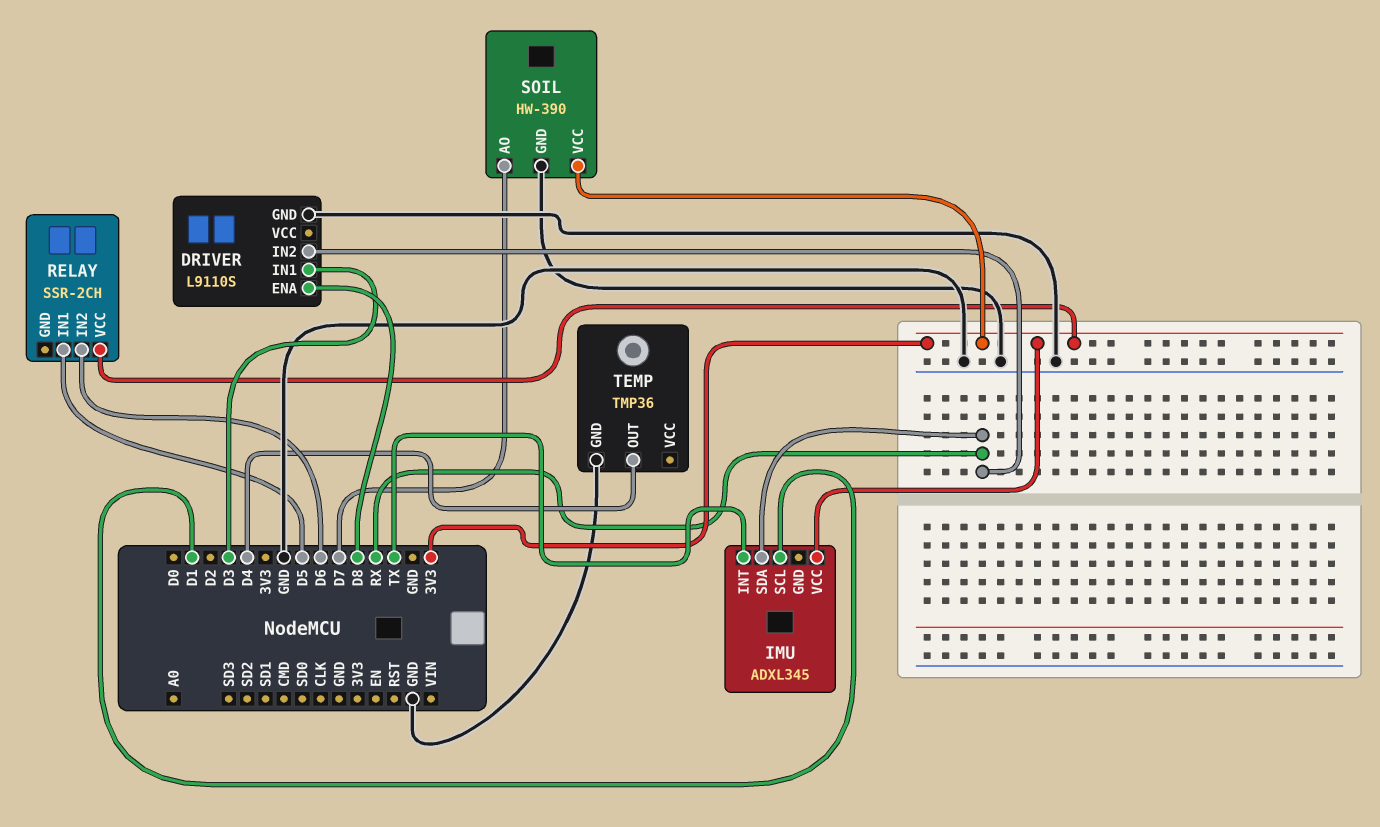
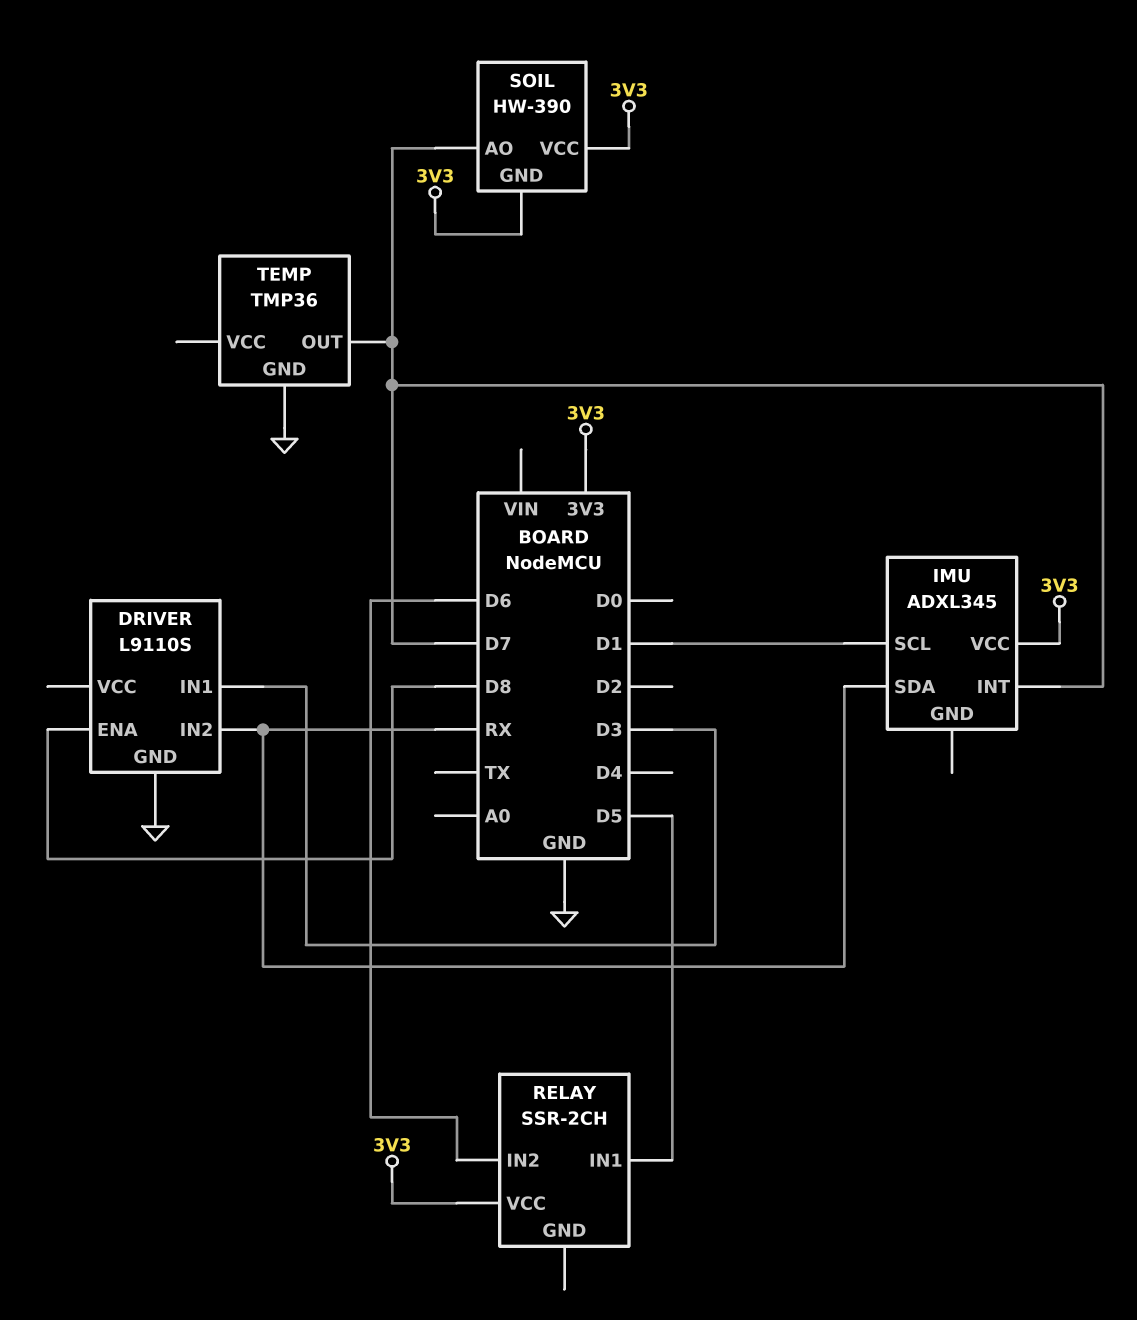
IMU pin INT: TX -> D7
SOIL pin GND: GND -> 3V3
TEMP pin OUT: D4 -> D7

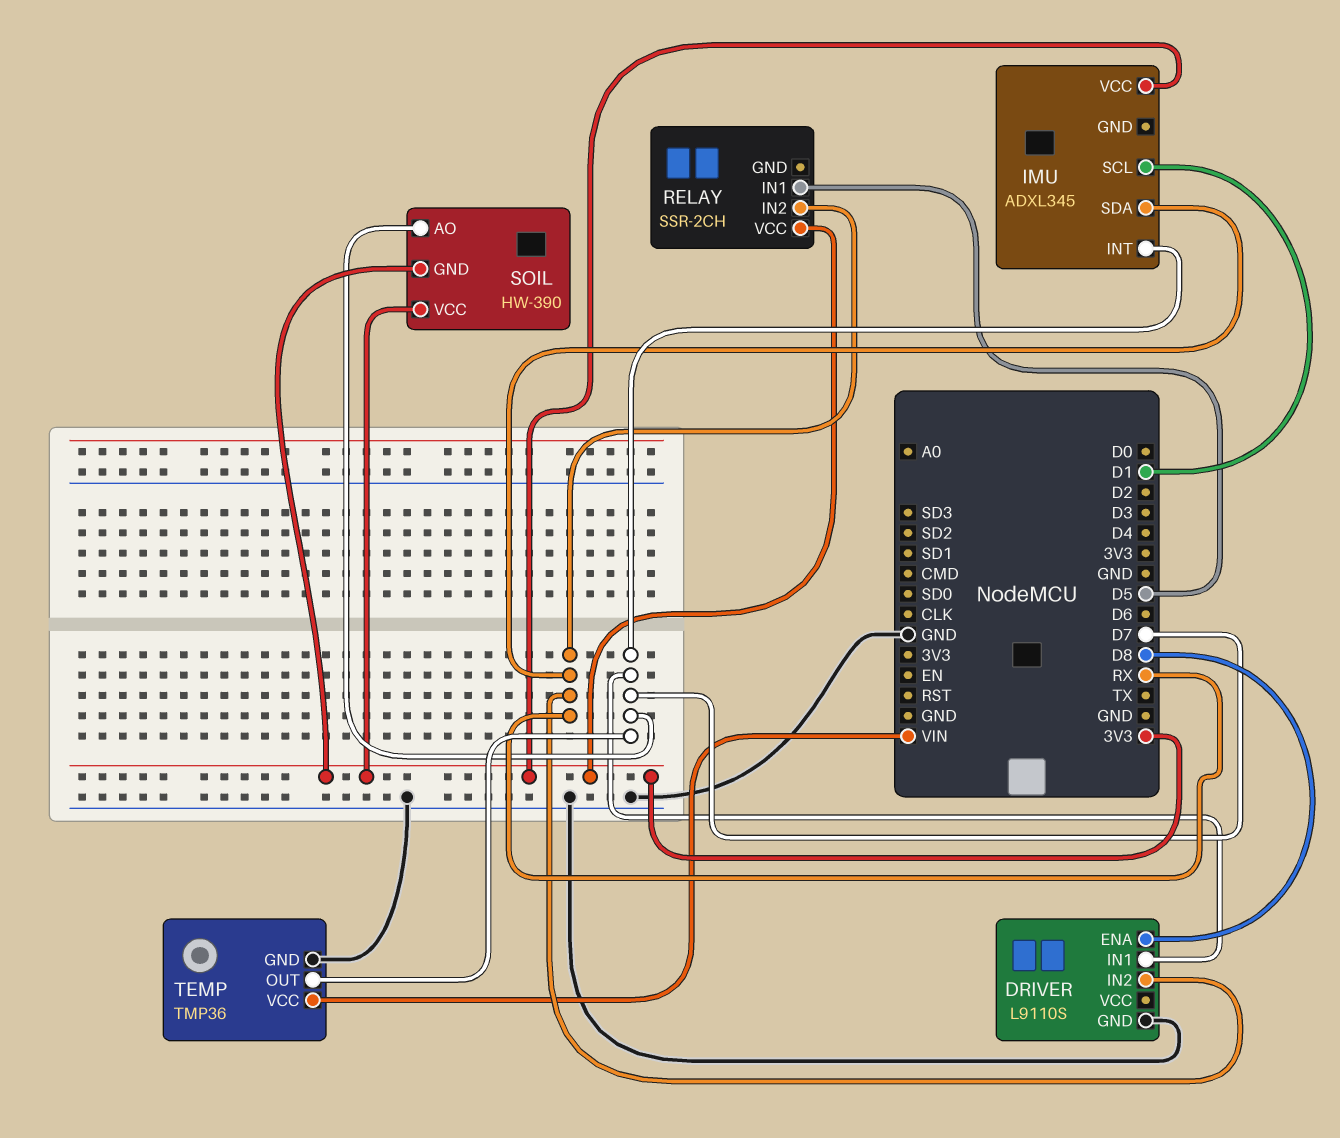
DRIVER pin IN1: D3 -> D7
RELAY pin IN2: D6 -> RX
TEMP pin VCC: none -> VIN

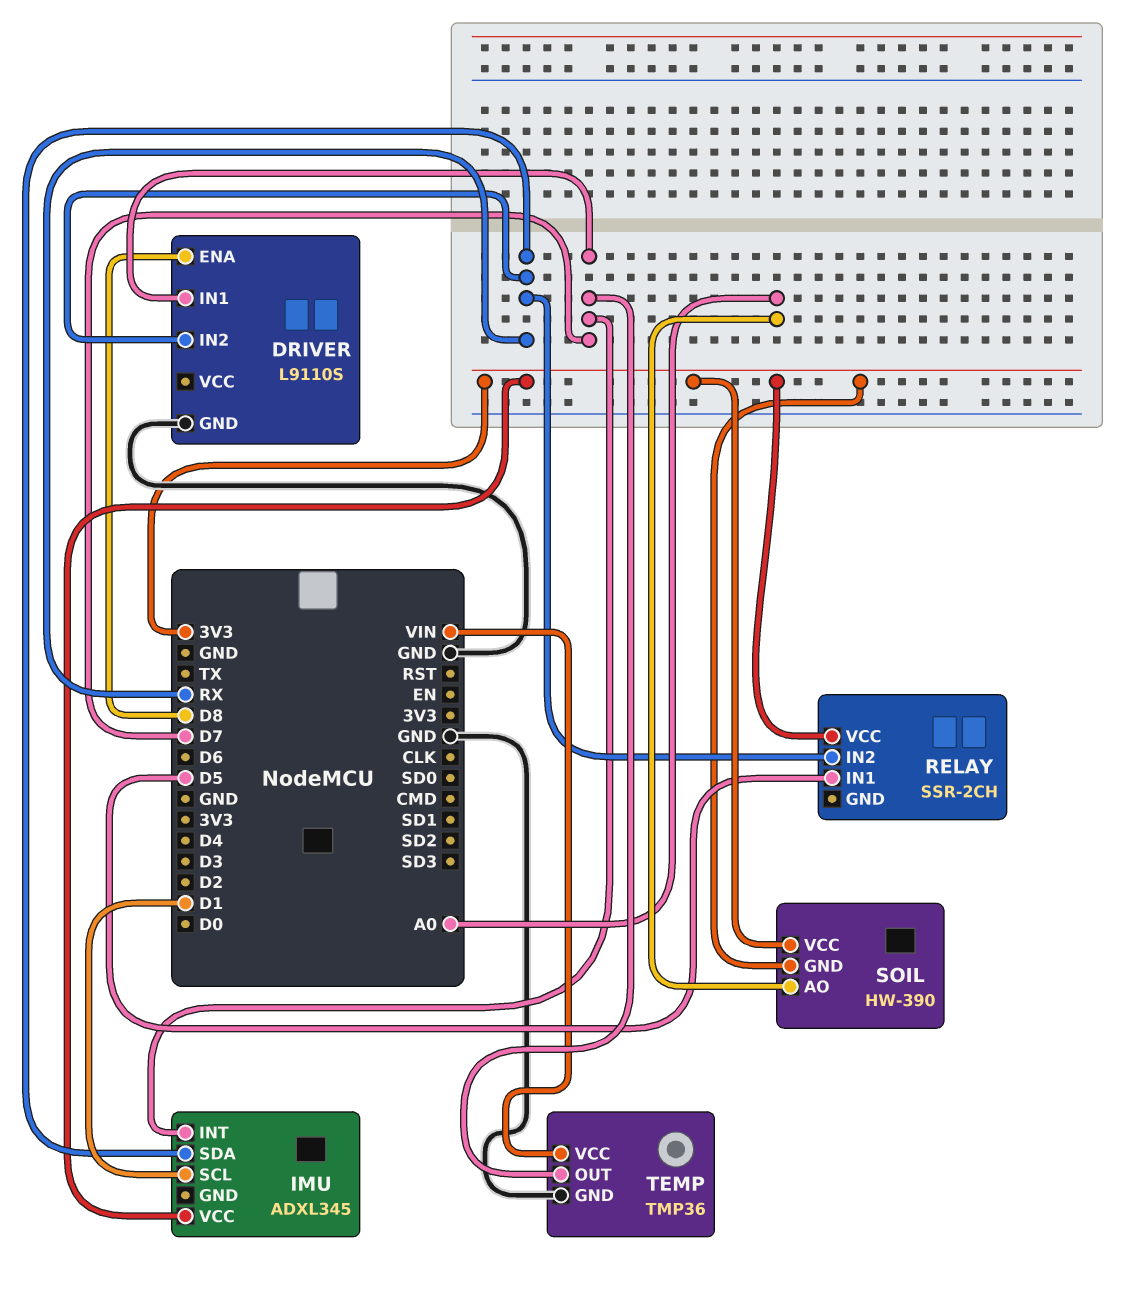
SOIL pin AO: D7 -> A0

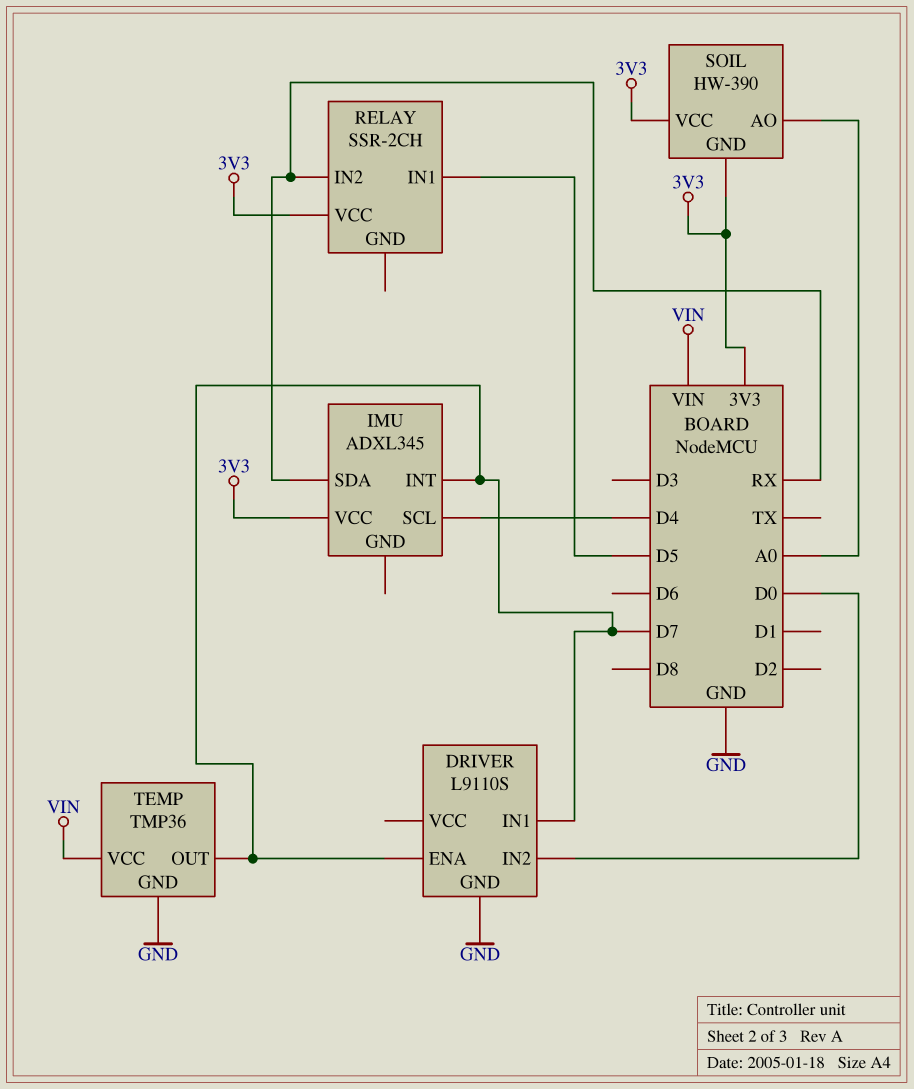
DRIVER pin ENA: D8 -> D7
DRIVER pin IN2: RX -> D0
IMU pin SCL: D1 -> D4

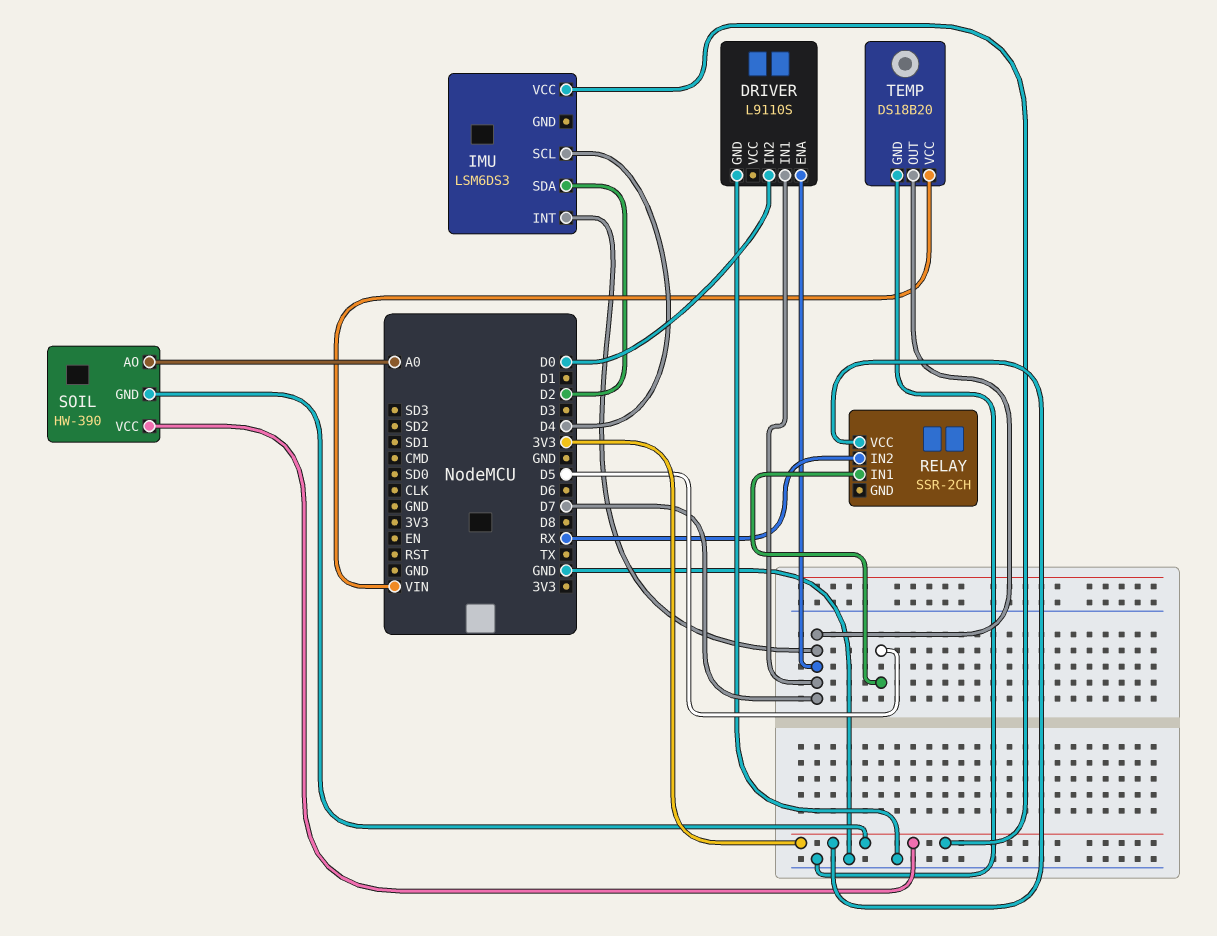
IMU: ADXL345 -> LSM6DS3
IMU pin SDA: RX -> D2
TEMP: TMP36 -> DS18B20

